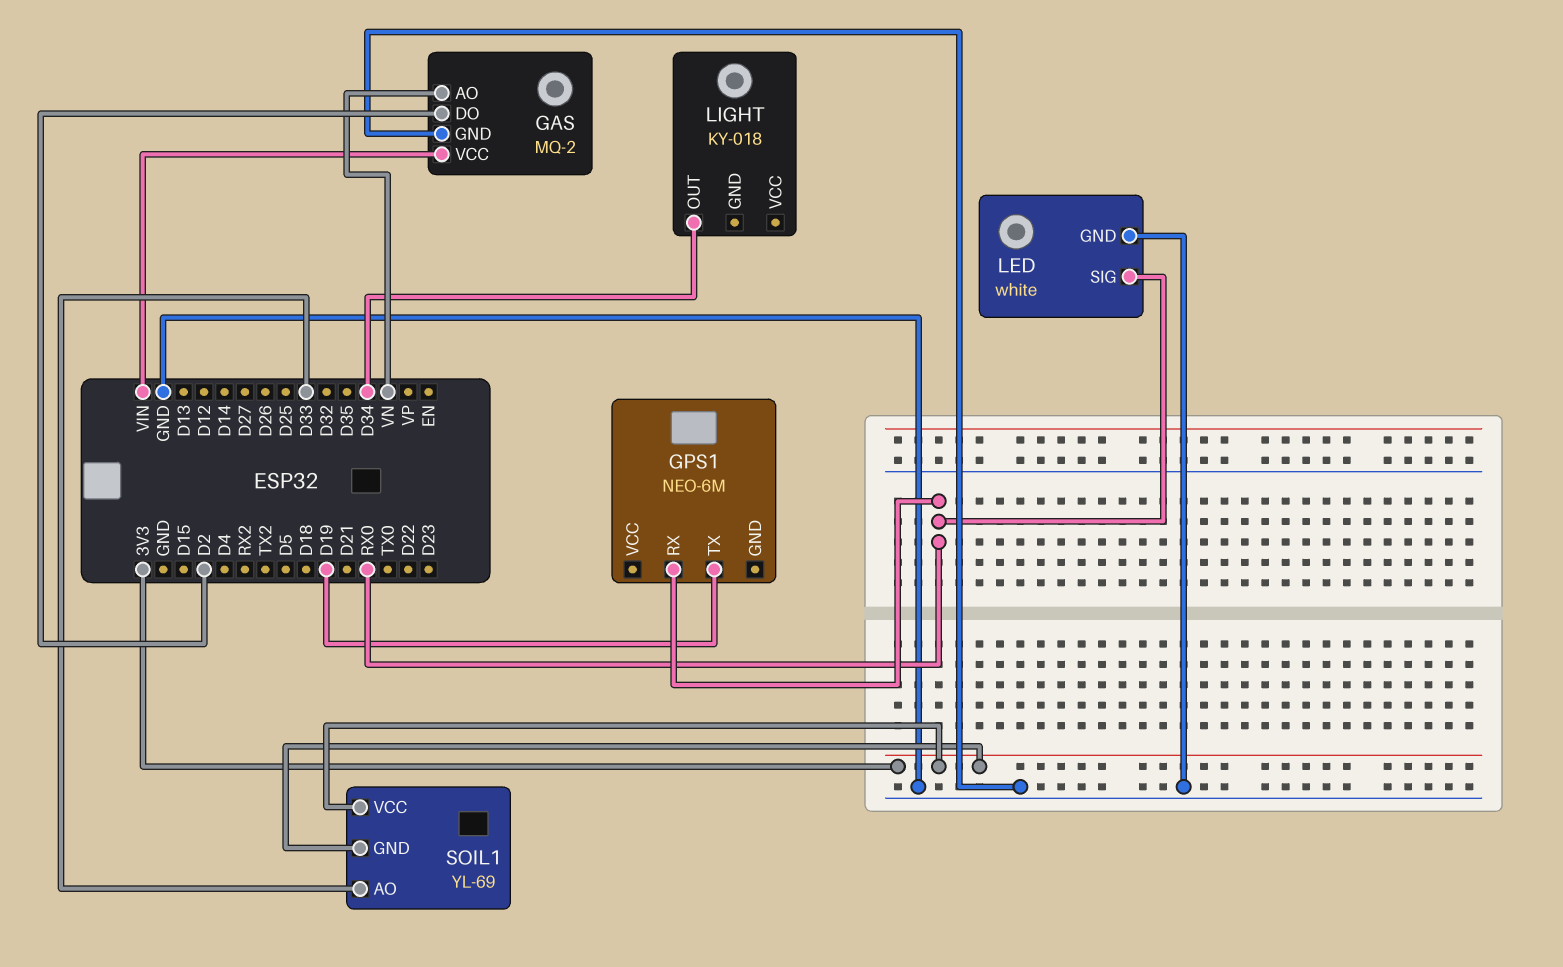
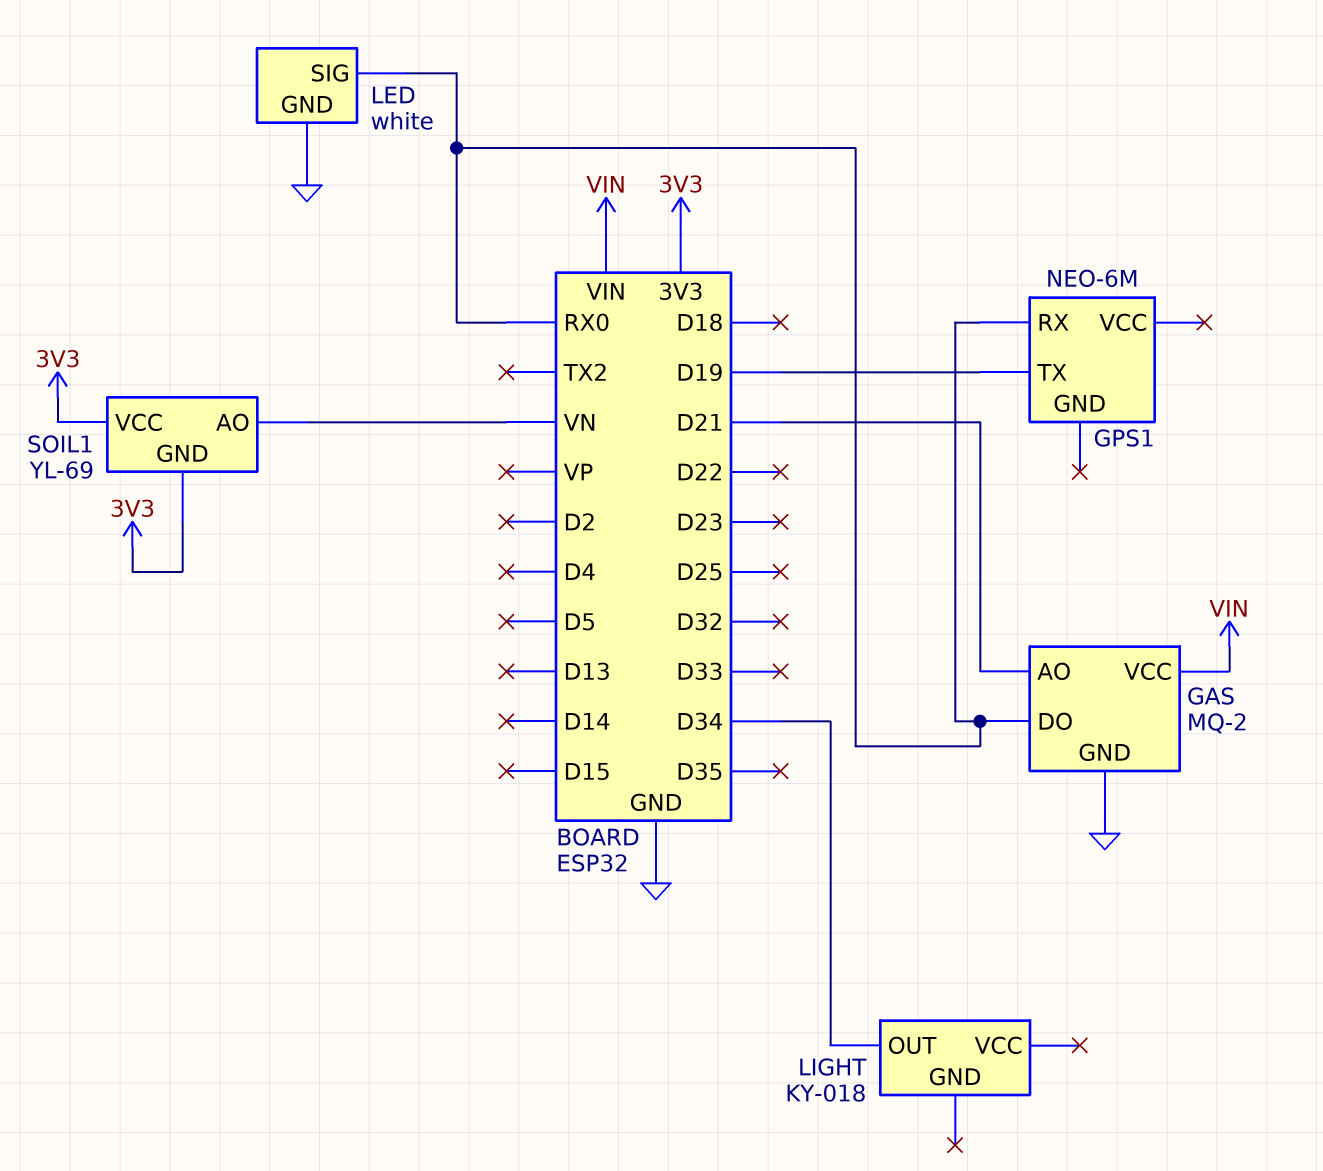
GAS pin AO: VN -> D21
GAS pin DO: D2 -> RX0
SOIL1 pin AO: D33 -> VN

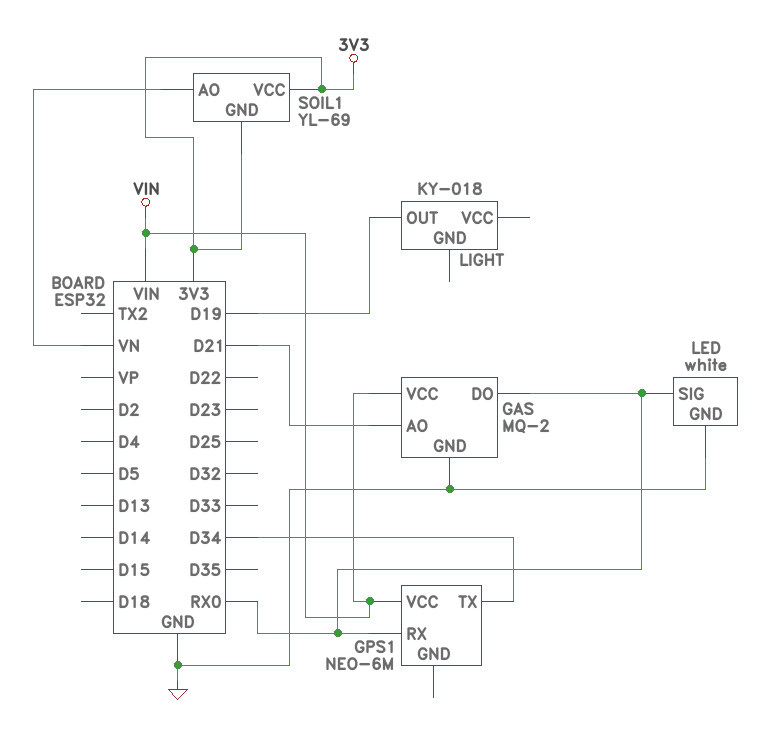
GPS1 pin TX: D19 -> D34
GPS1 pin VCC: none -> VIN
LIGHT pin OUT: D34 -> D19

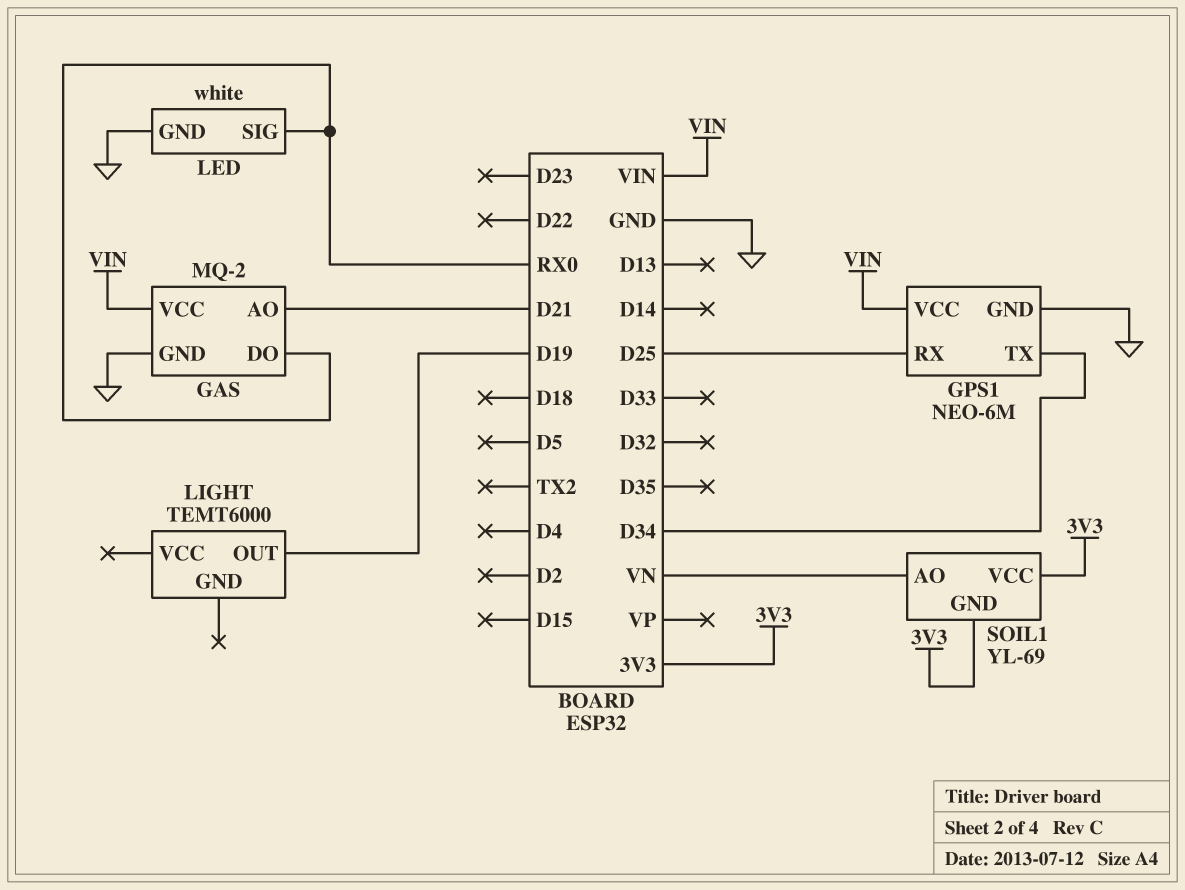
GPS1 pin GND: none -> GND
GPS1 pin RX: RX0 -> D25
LIGHT: KY-018 -> TEMT6000

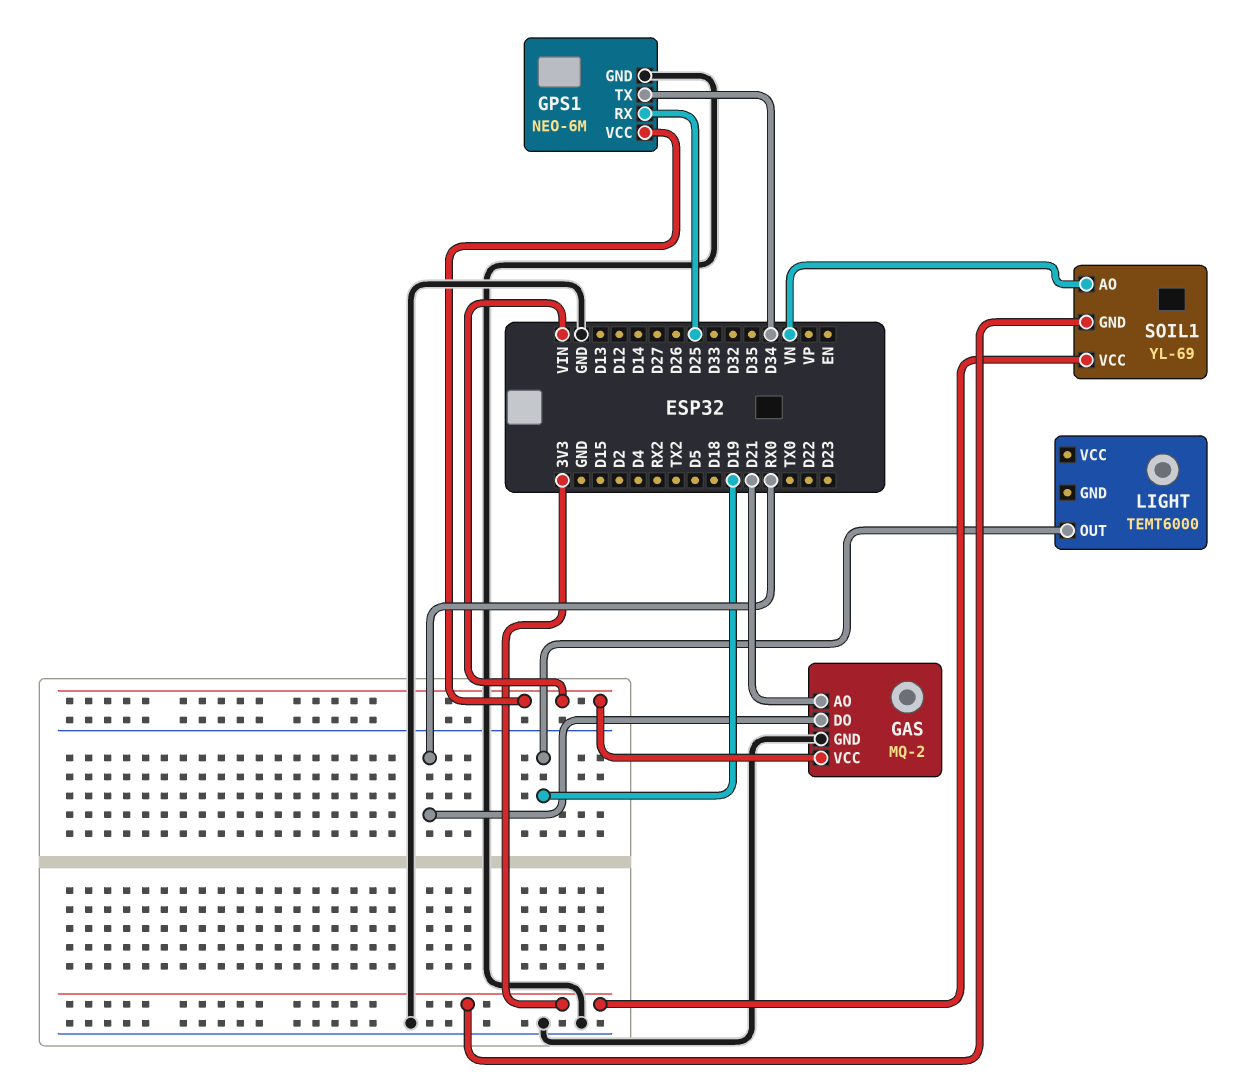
LED: white -> none
LED pin GND: GND -> none
LED pin SIG: RX0 -> none

